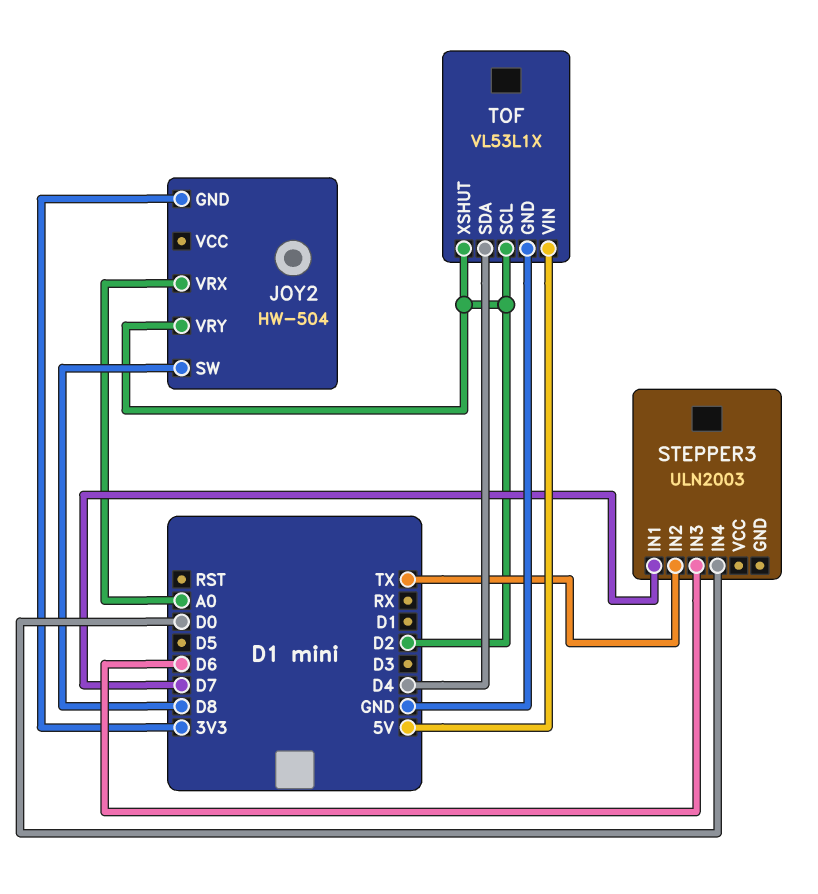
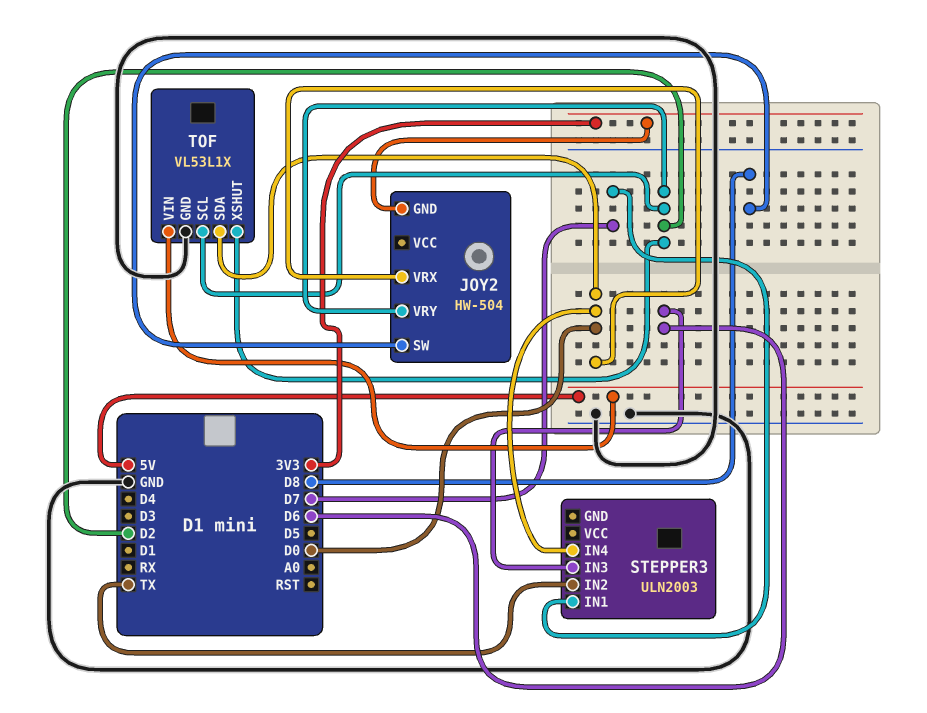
JOY2 pin VRX: A0 -> D0
TOF pin SDA: D4 -> D0

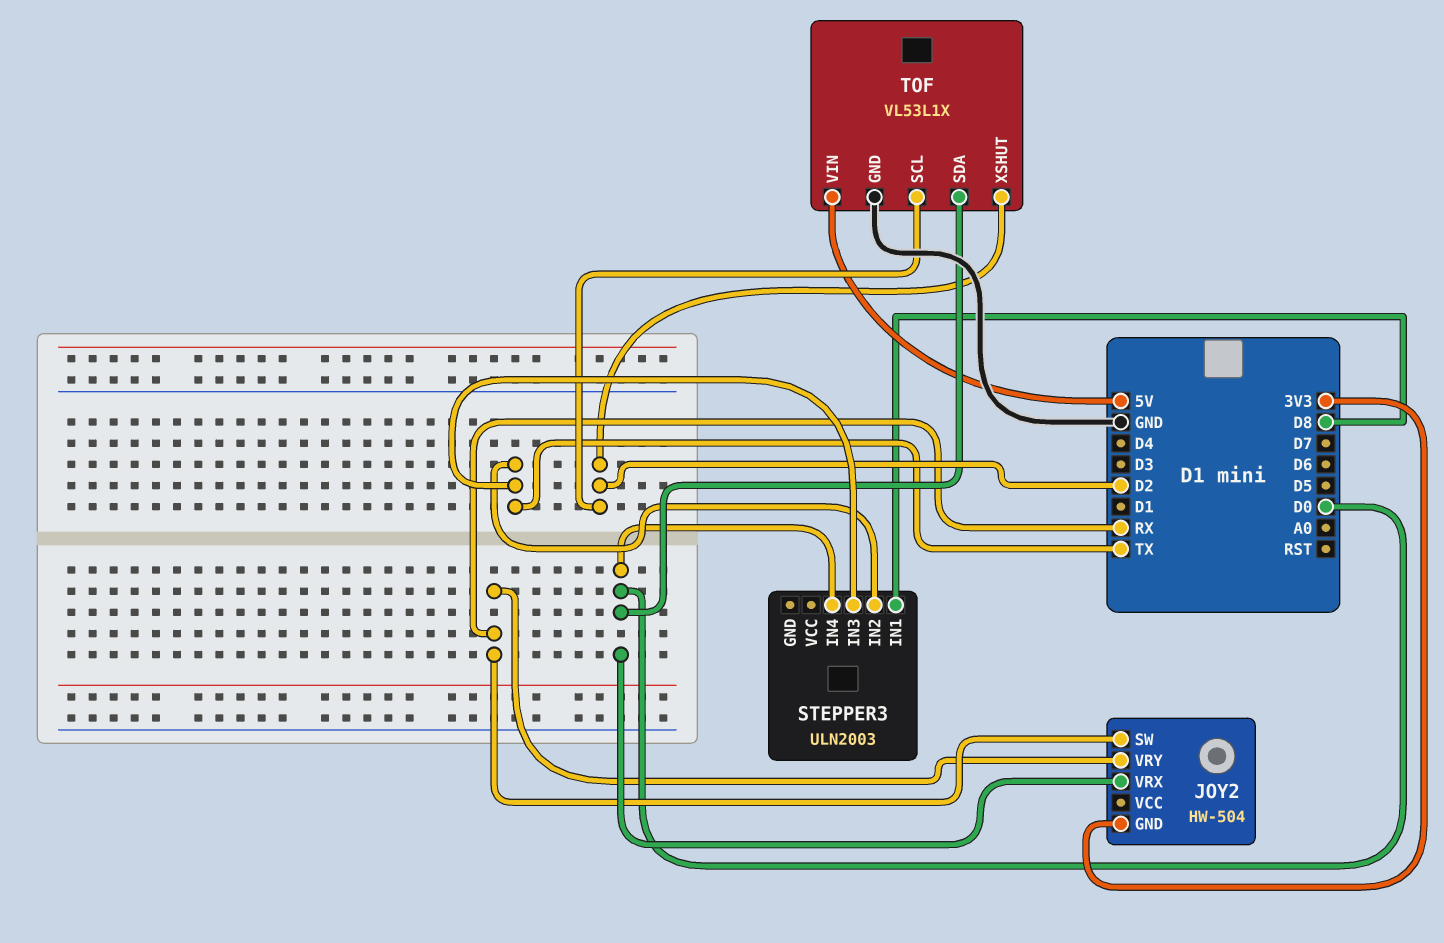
JOY2 pin SW: D8 -> RX
JOY2 pin VRY: D2 -> RX
STEPPER3 pin IN1: D7 -> D8
STEPPER3 pin IN3: D6 -> TX

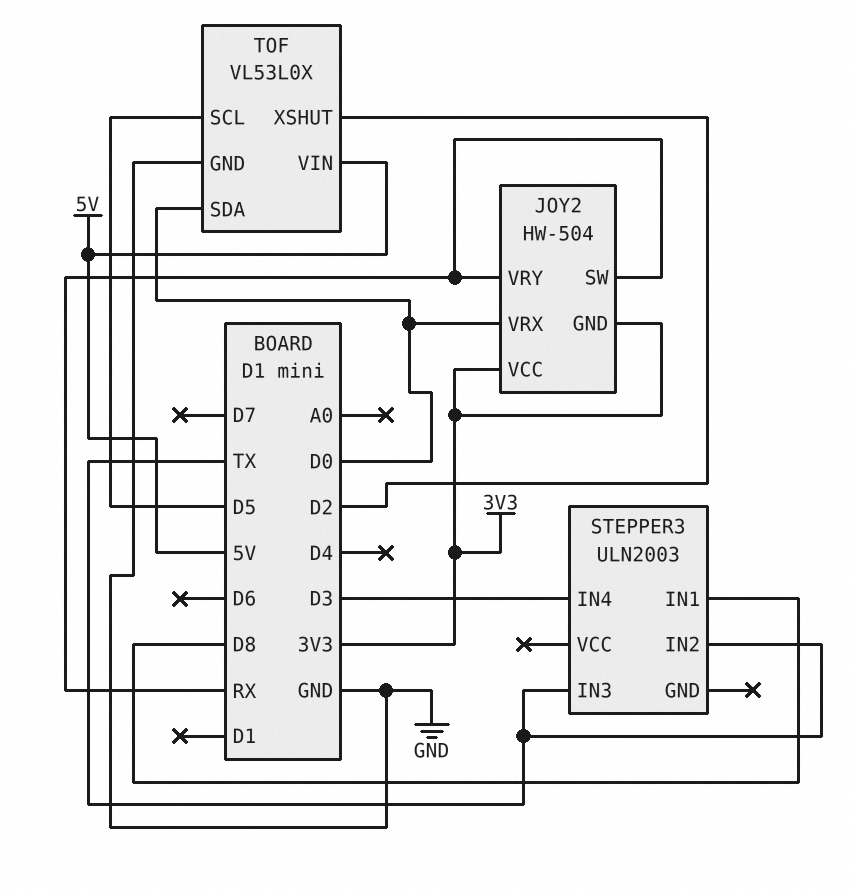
JOY2 pin VCC: none -> 3V3
STEPPER3 pin IN4: D0 -> D3
TOF: VL53L1X -> VL53L0X
TOF pin SCL: D2 -> D5

